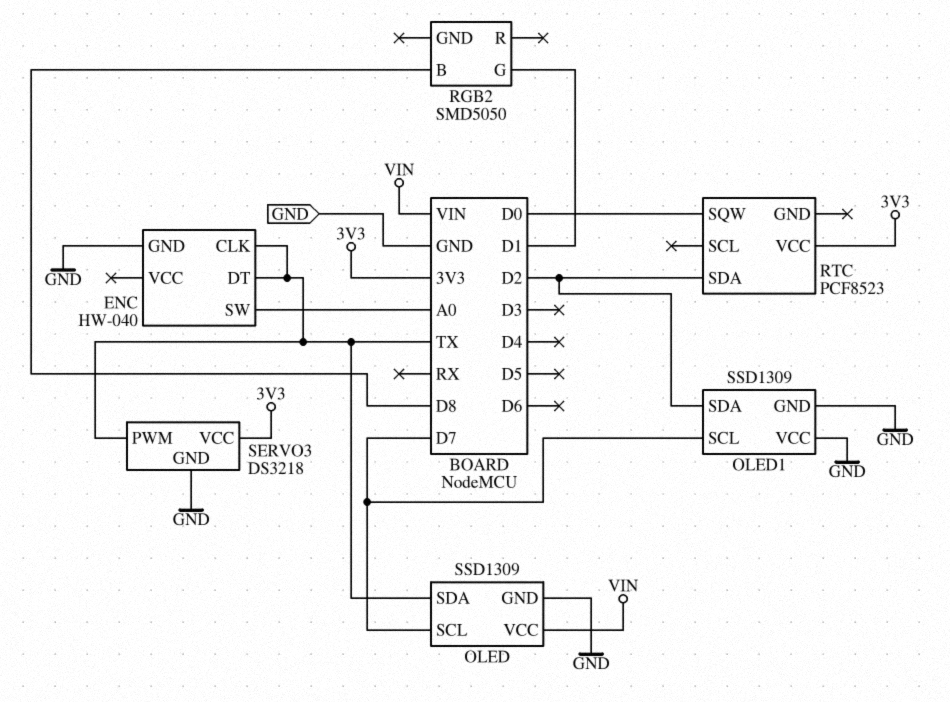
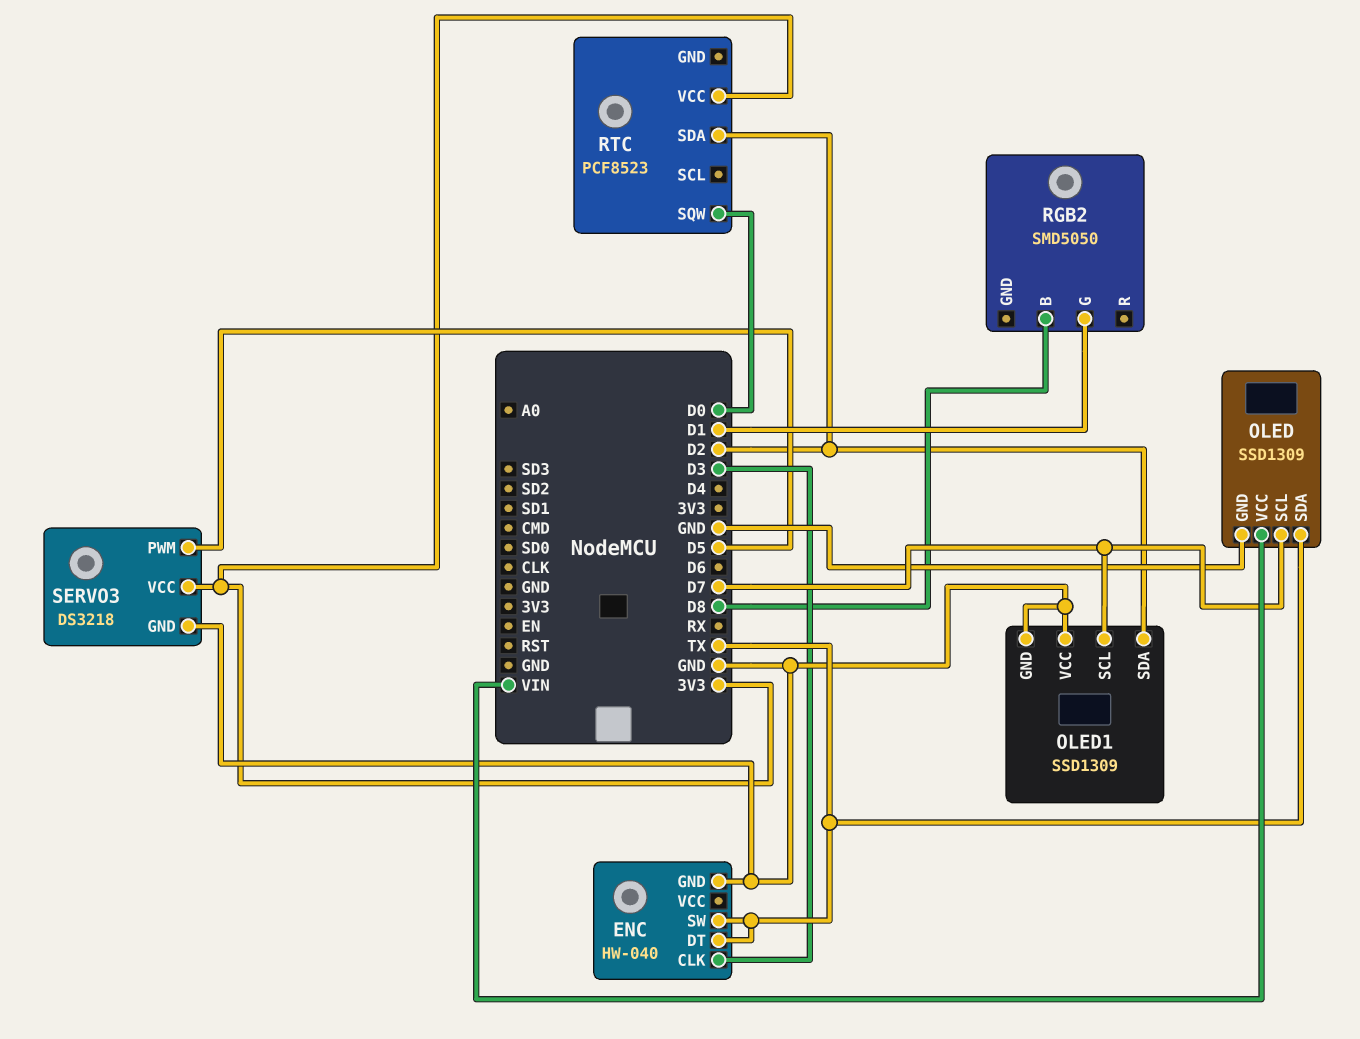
ENC pin CLK: TX -> D3
ENC pin SW: A0 -> TX
SERVO3 pin PWM: TX -> D5

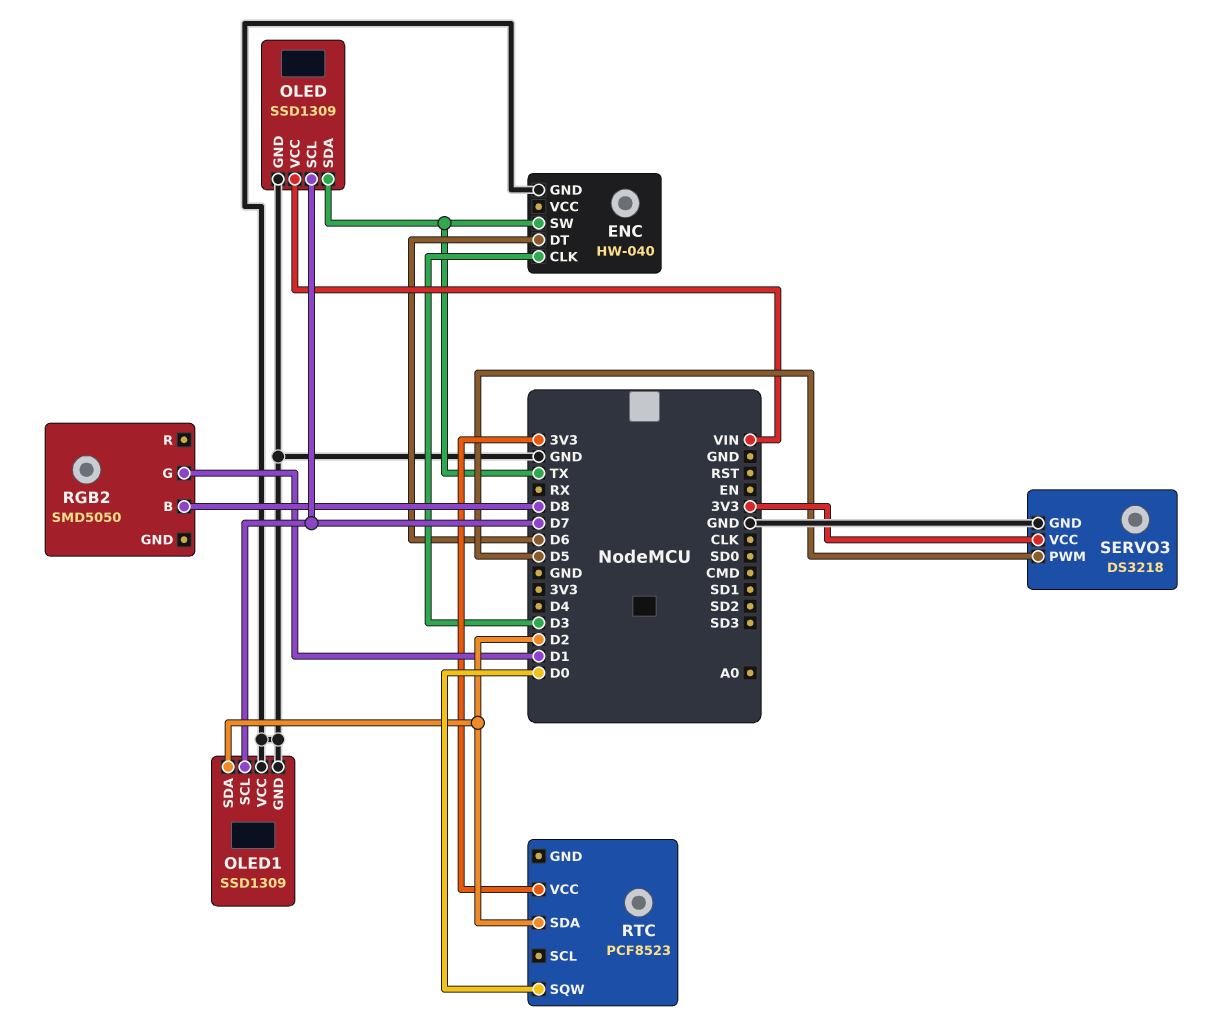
ENC pin DT: TX -> D6

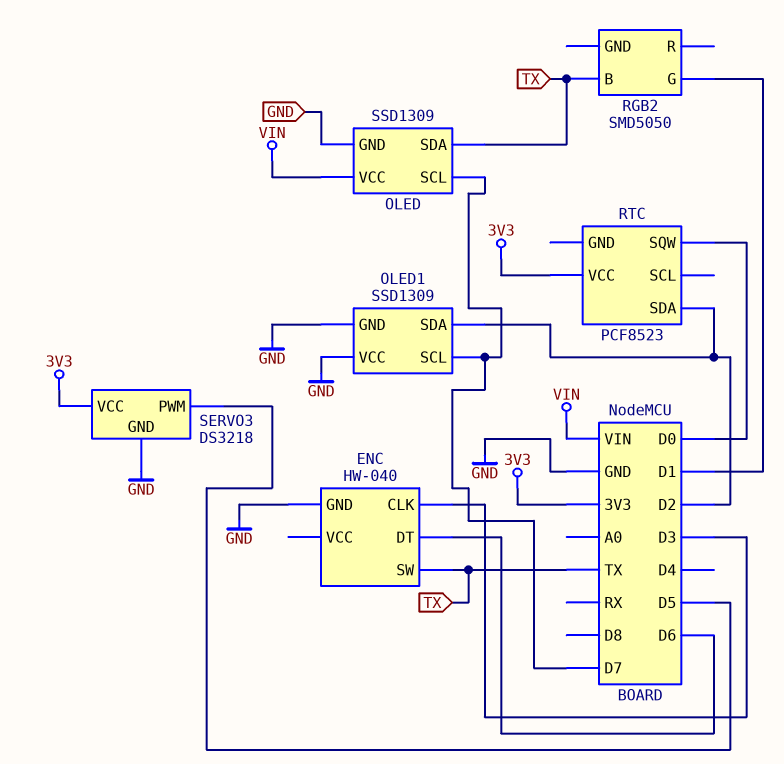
RGB2 pin B: D8 -> TX

